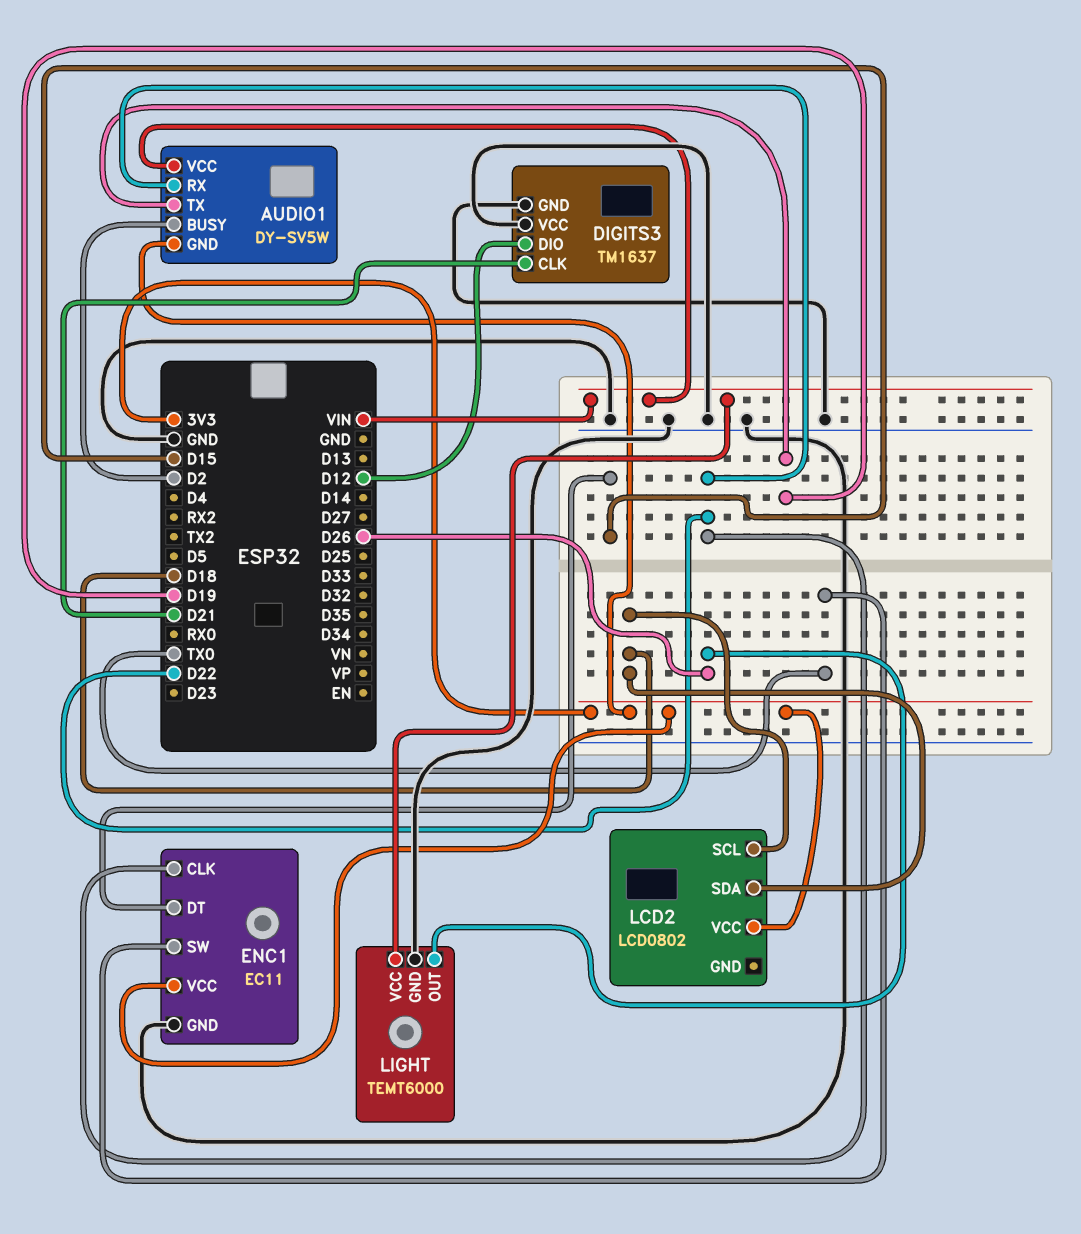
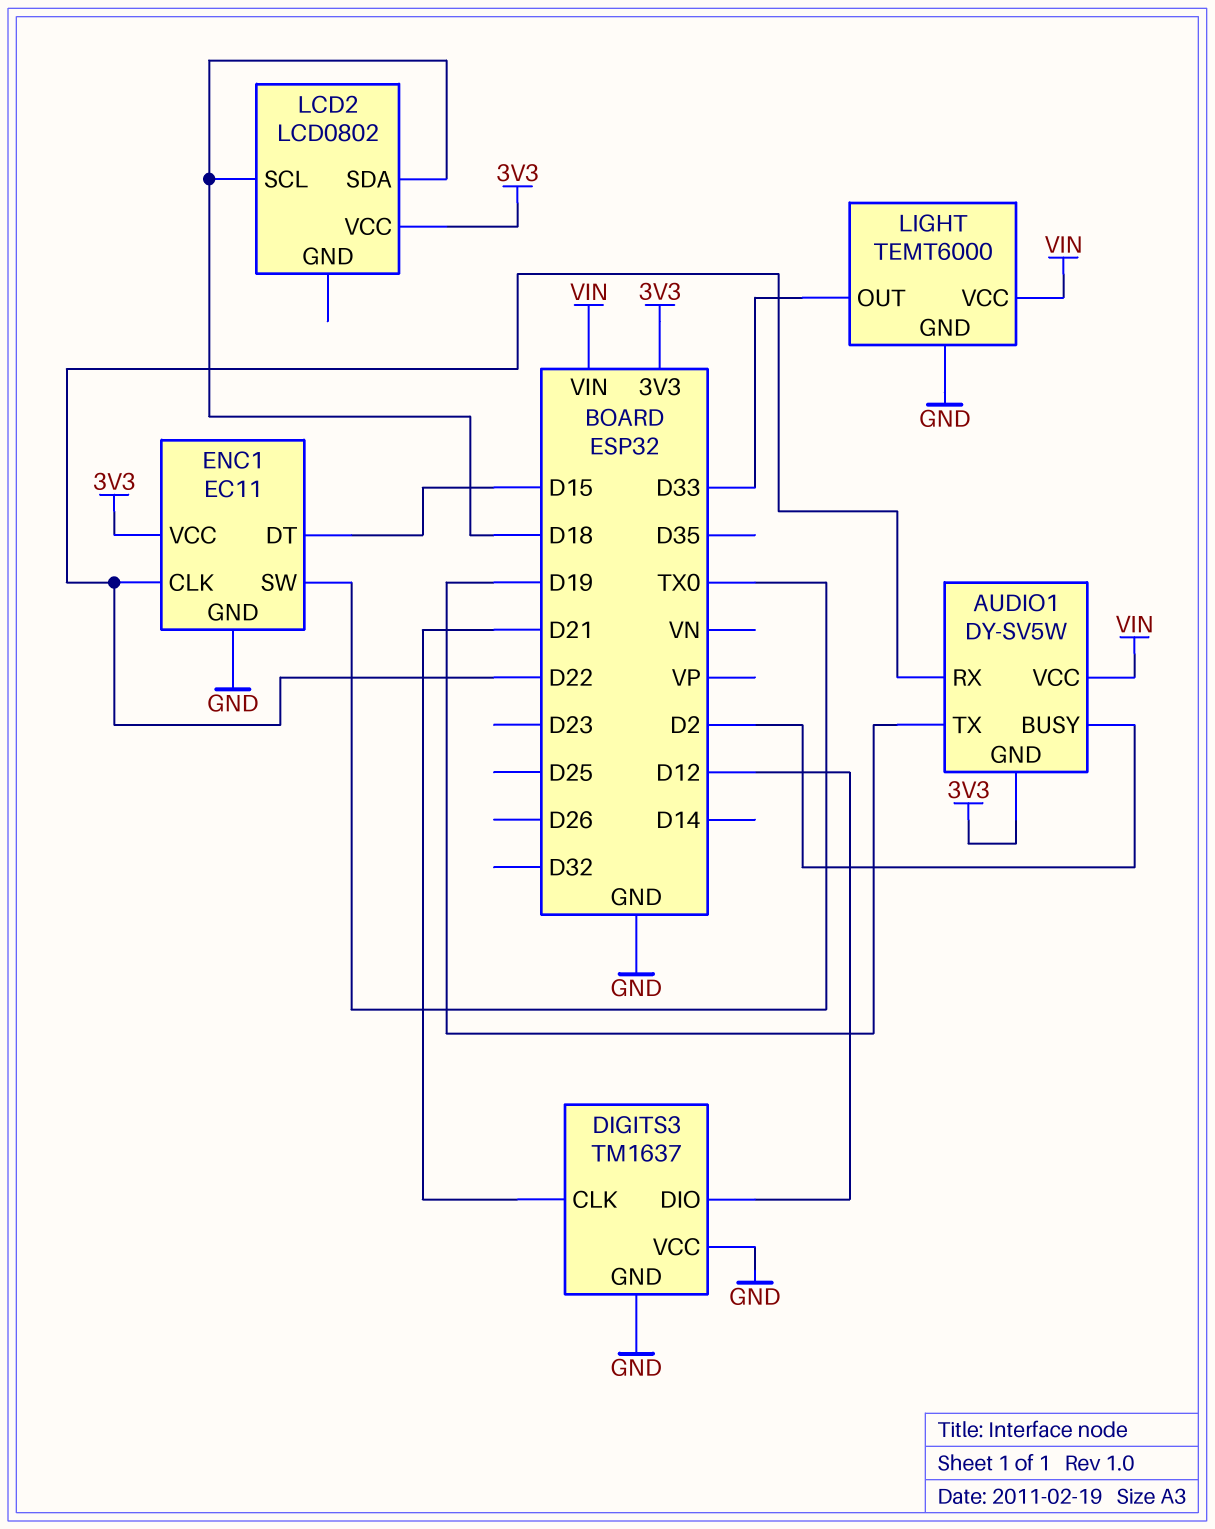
LIGHT pin OUT: D26 -> D33

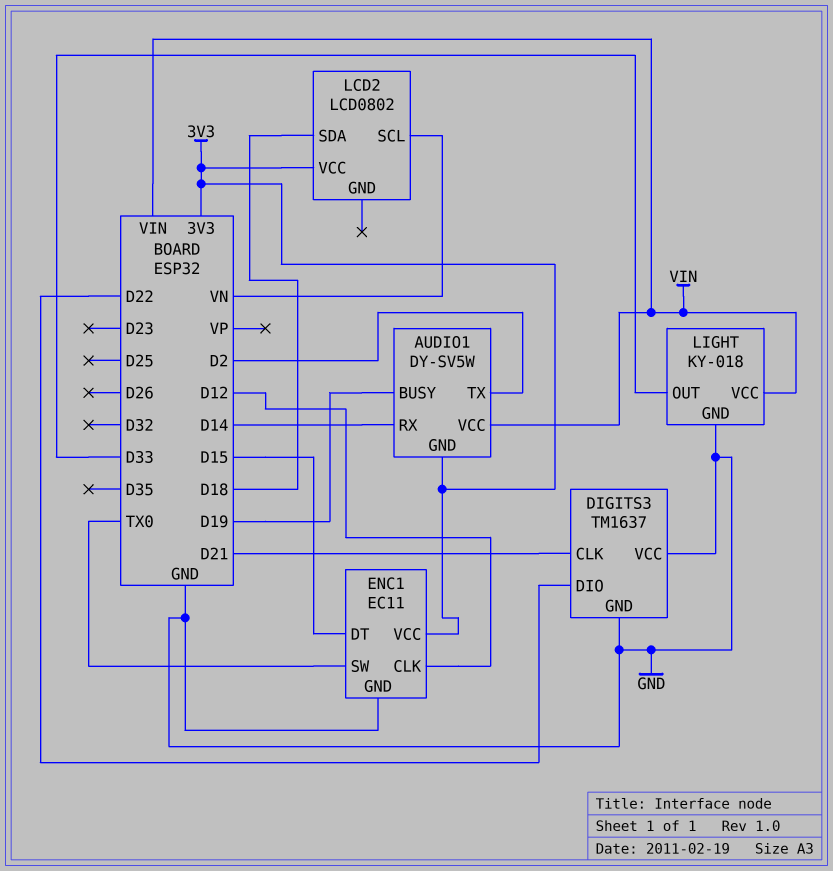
AUDIO1 pin BUSY: D2 -> D19
AUDIO1 pin RX: D22 -> D14
AUDIO1 pin TX: D19 -> D2
DIGITS3 pin DIO: D12 -> D22
ENC1 pin CLK: D22 -> D12
LCD2 pin SCL: D18 -> VN
LIGHT: TEMT6000 -> KY-018

